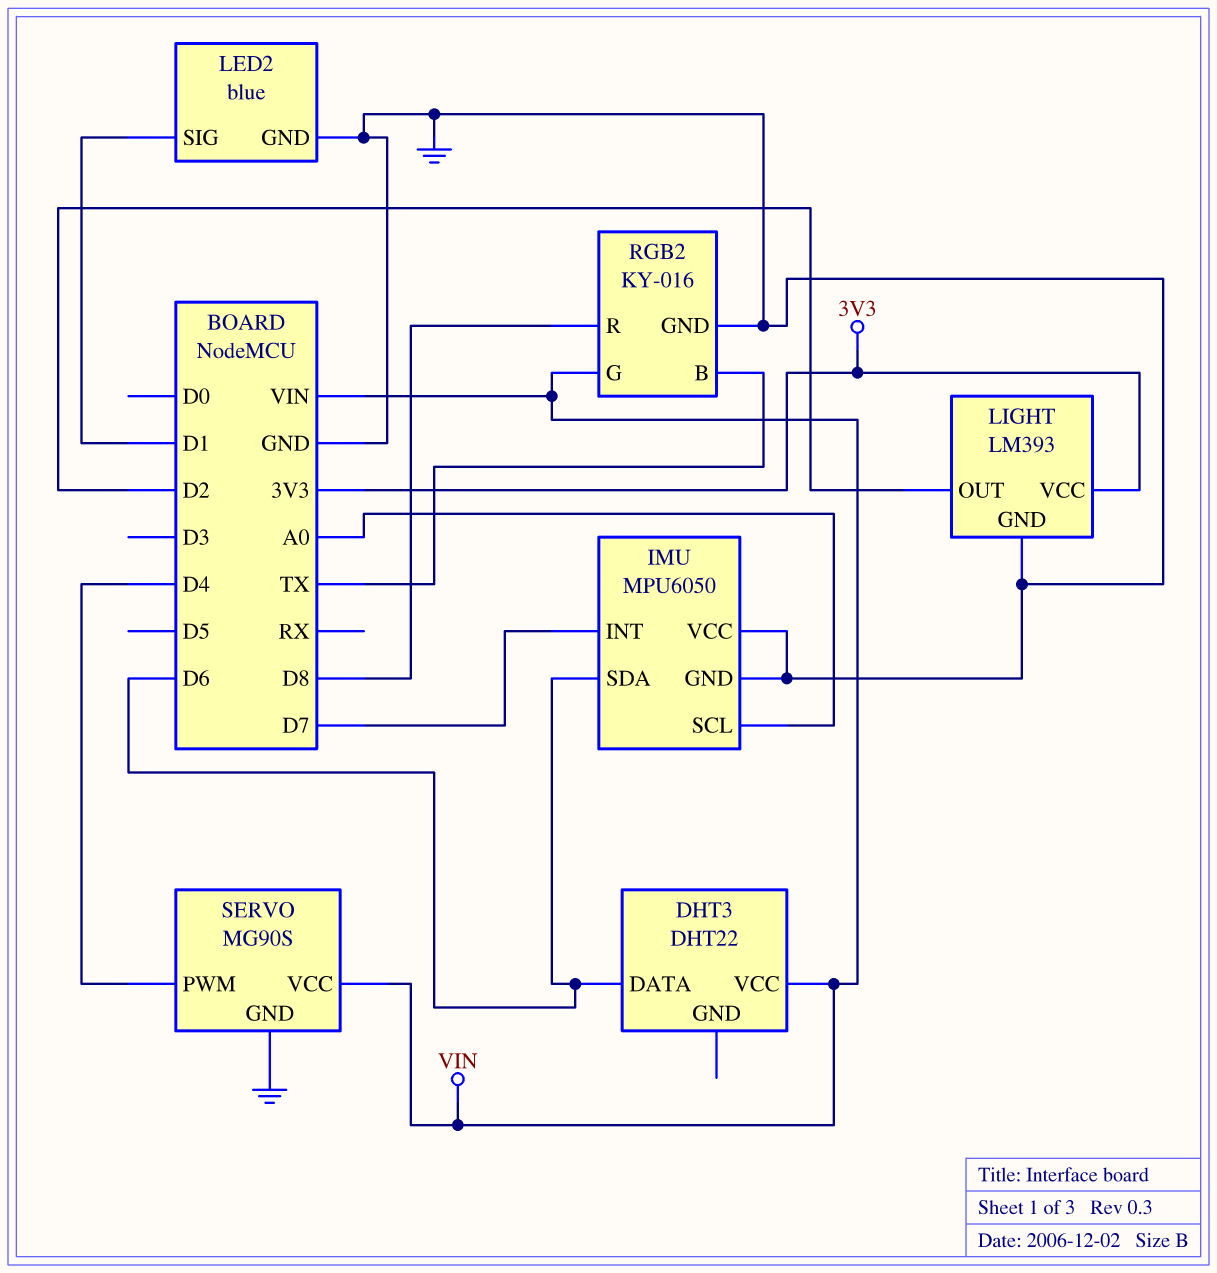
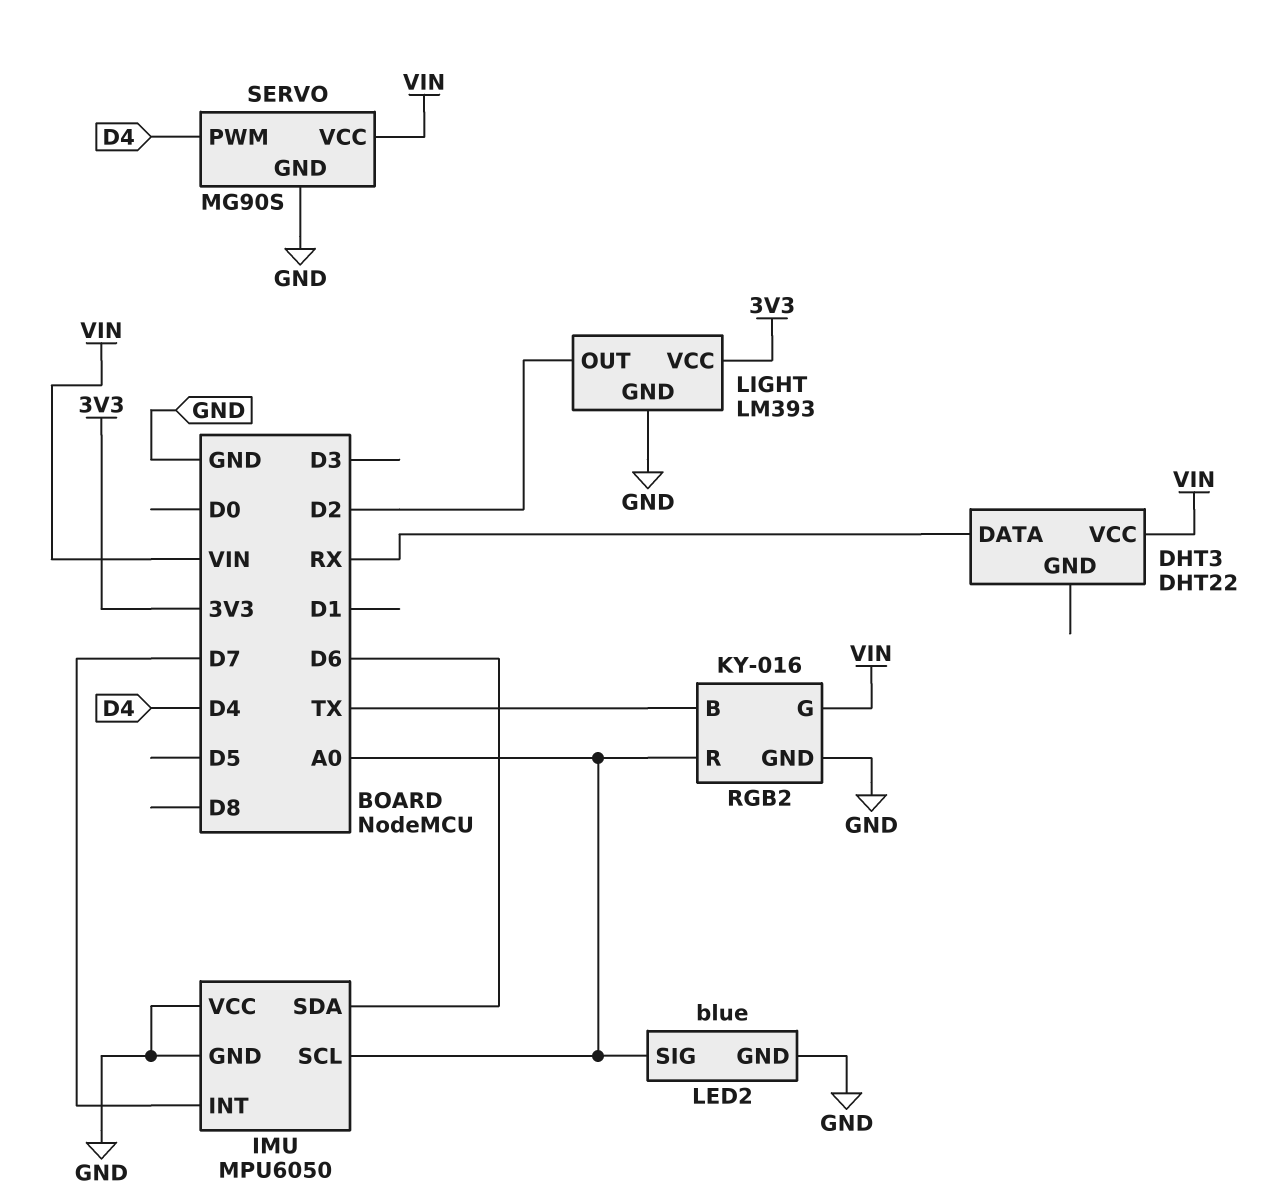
DHT3 pin DATA: D6 -> RX
LED2 pin SIG: D1 -> A0
RGB2 pin R: D8 -> A0

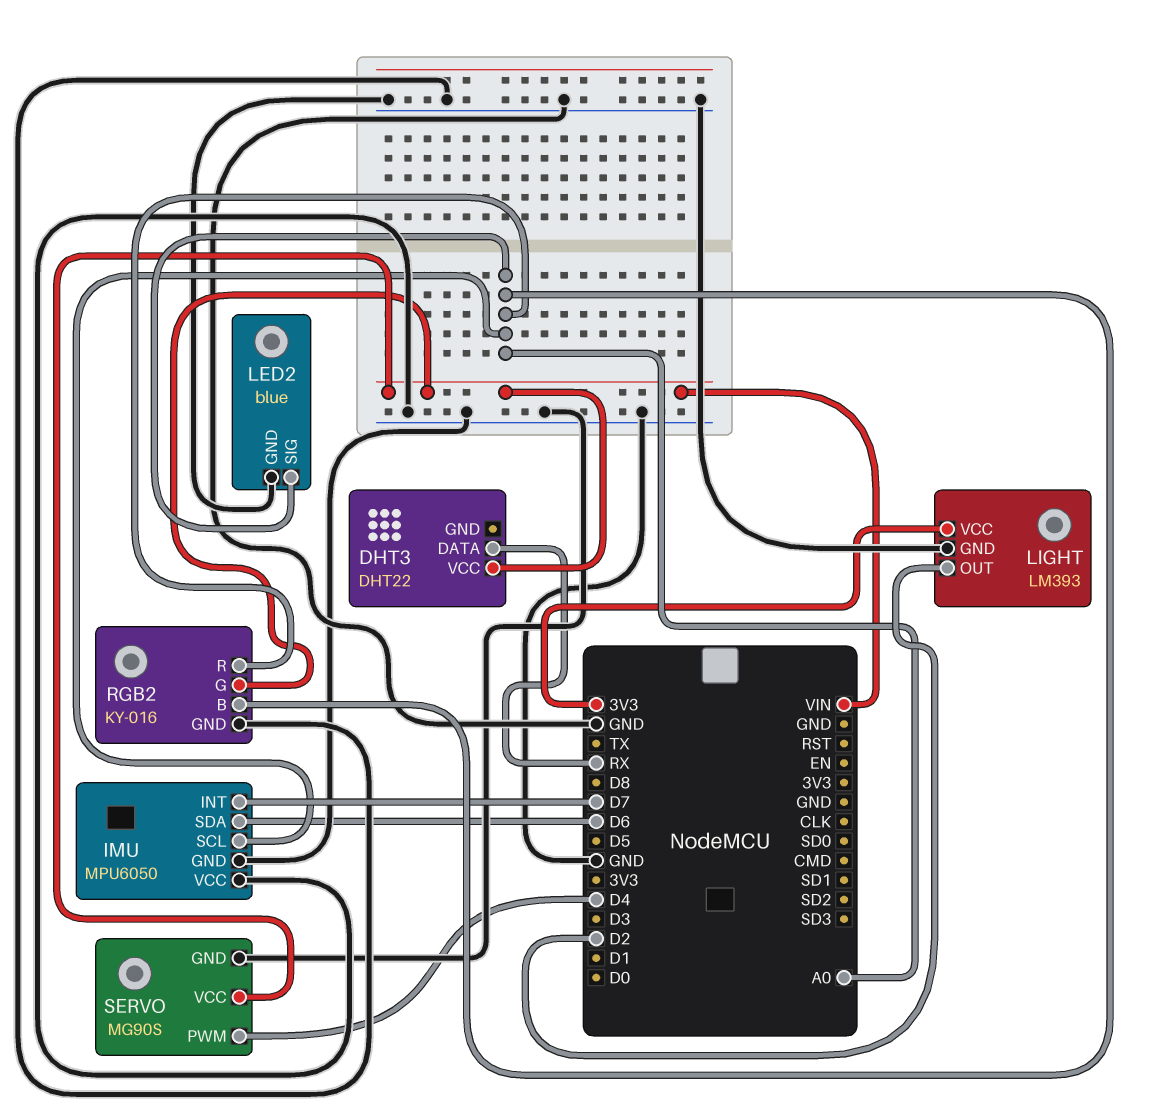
RGB2 pin B: TX -> A0

